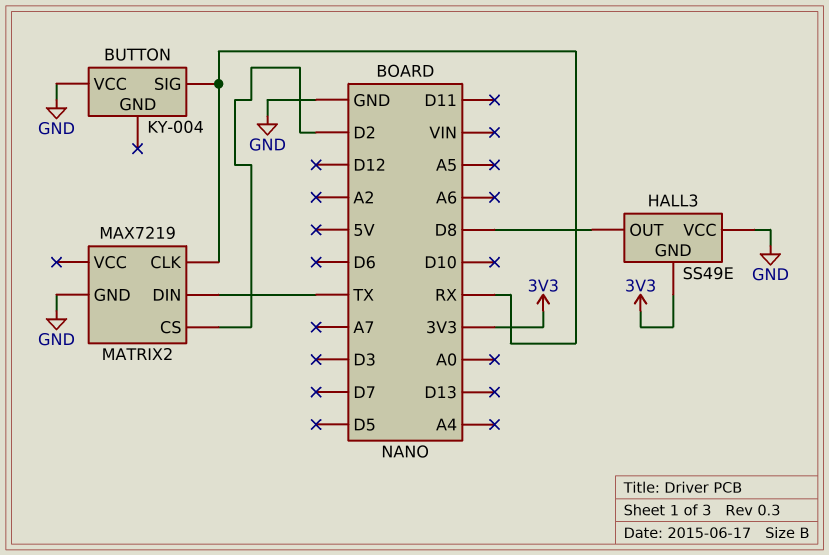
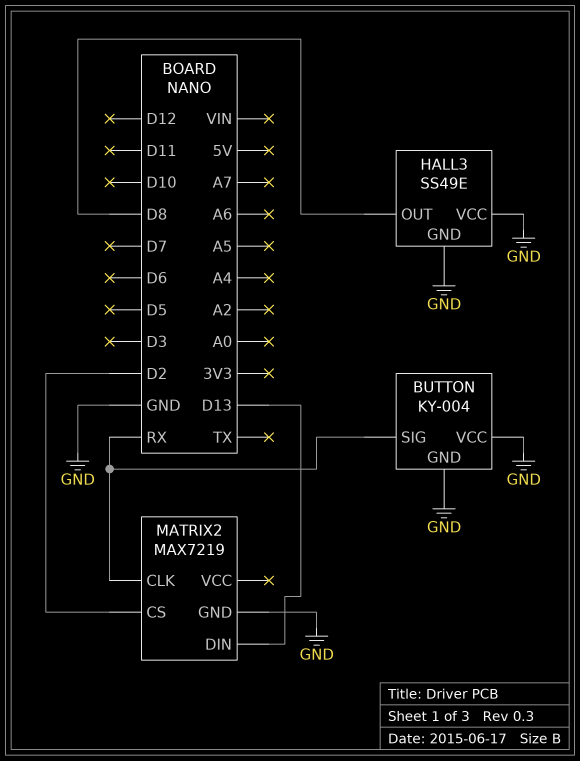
BUTTON pin GND: none -> GND
HALL3 pin GND: 3V3 -> GND
MATRIX2 pin DIN: TX -> D13

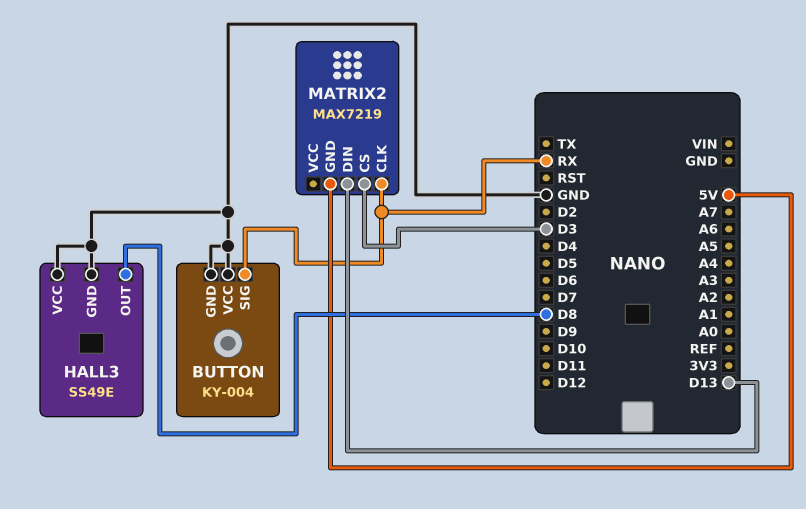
MATRIX2 pin CS: D2 -> D3
MATRIX2 pin GND: GND -> 5V

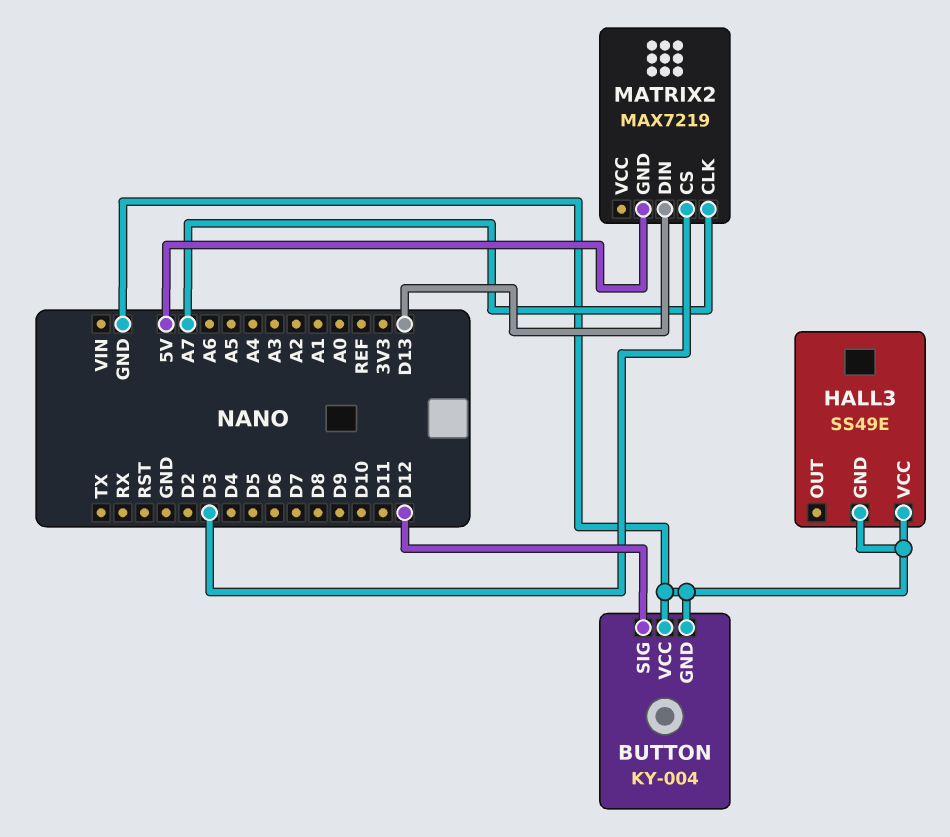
BUTTON pin SIG: RX -> D12
HALL3 pin OUT: D8 -> none
MATRIX2 pin CLK: RX -> A7

